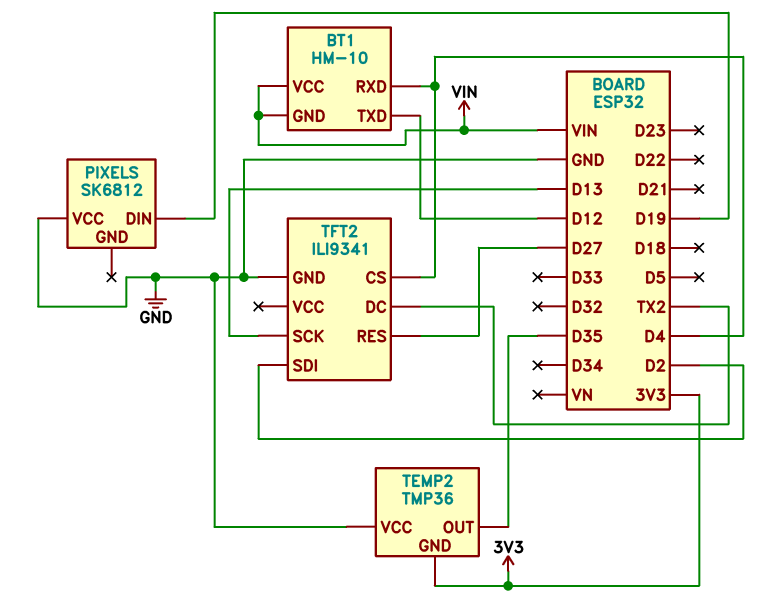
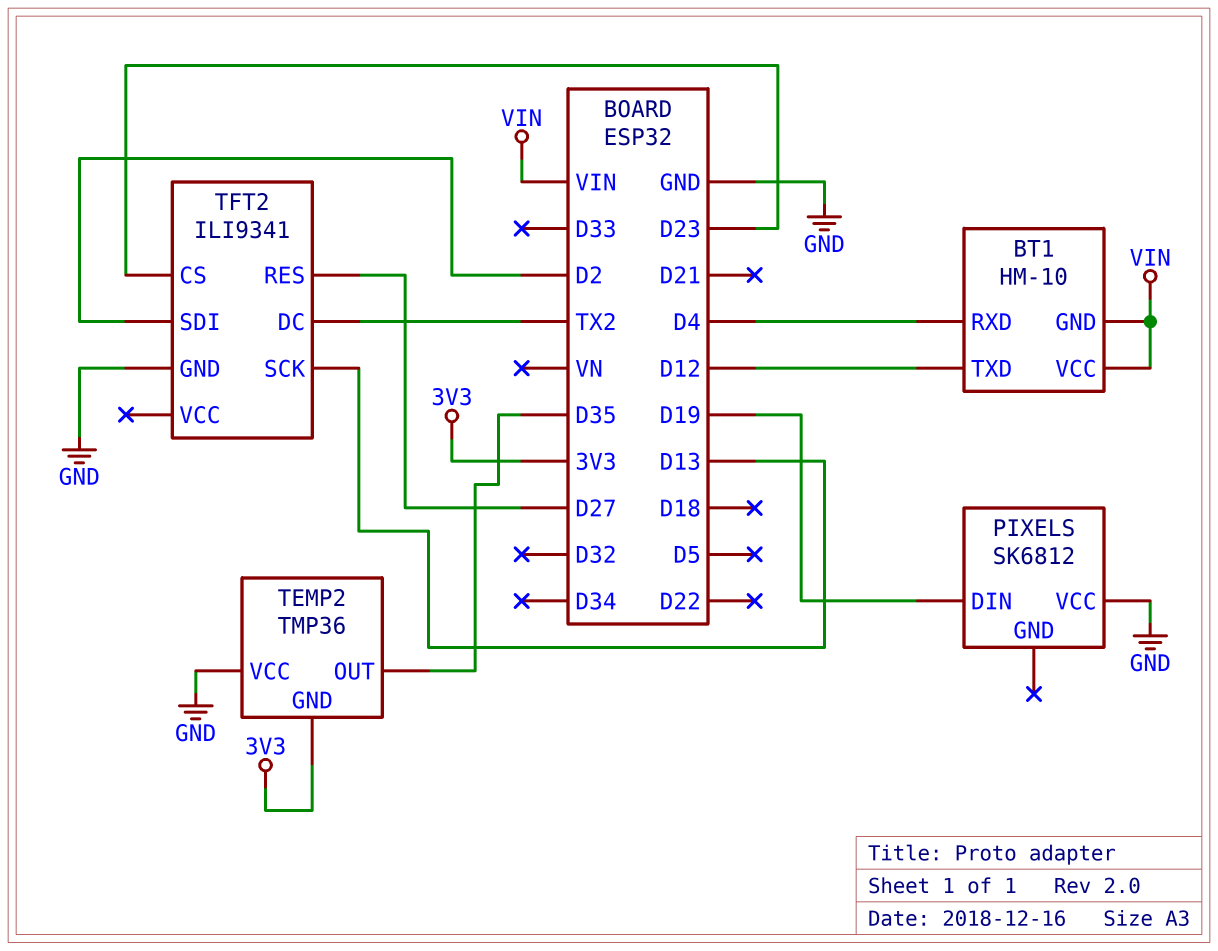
TFT2 pin CS: D4 -> D23

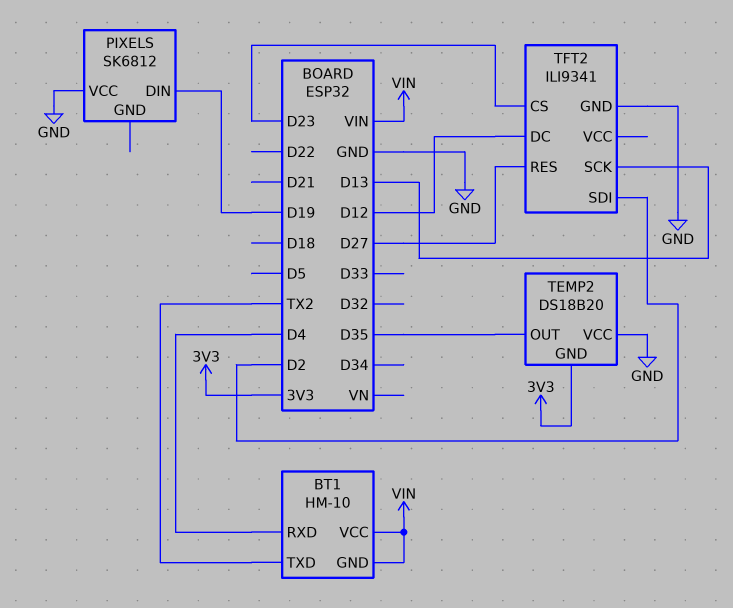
BT1 pin TXD: D12 -> TX2
TEMP2: TMP36 -> DS18B20
TFT2 pin DC: TX2 -> D12

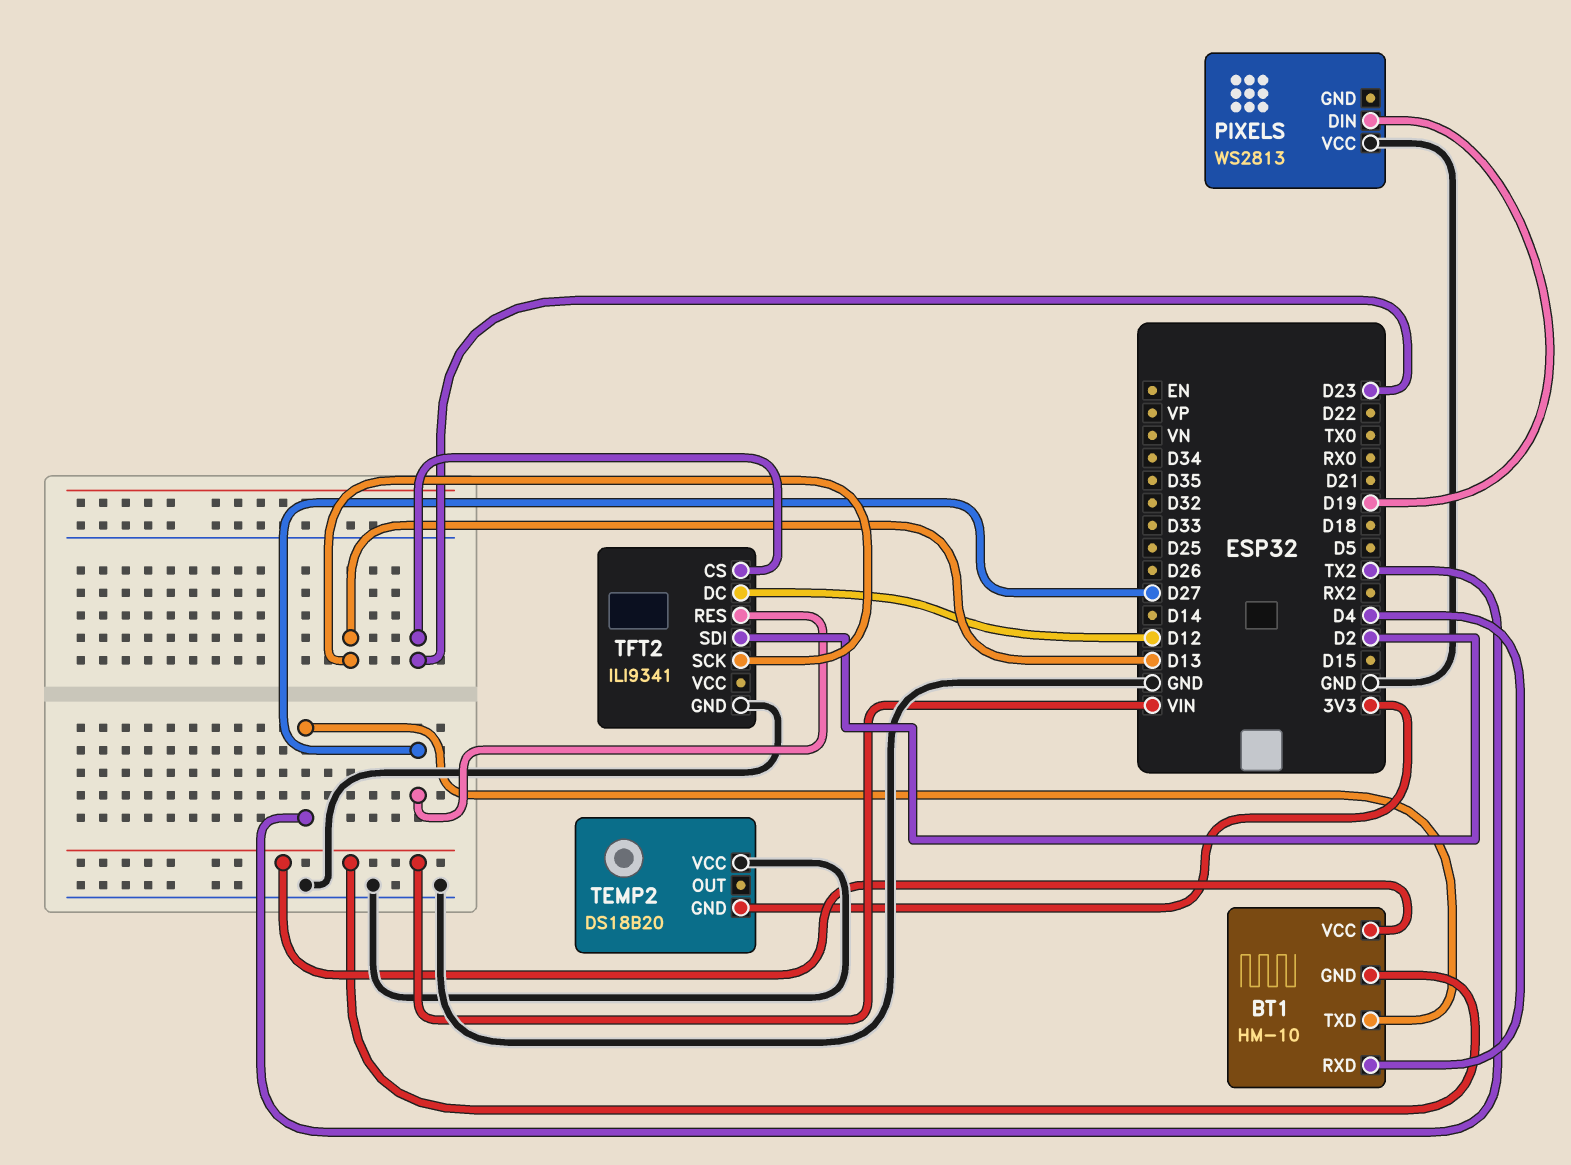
PIXELS: SK6812 -> WS2813
TEMP2 pin OUT: D35 -> none

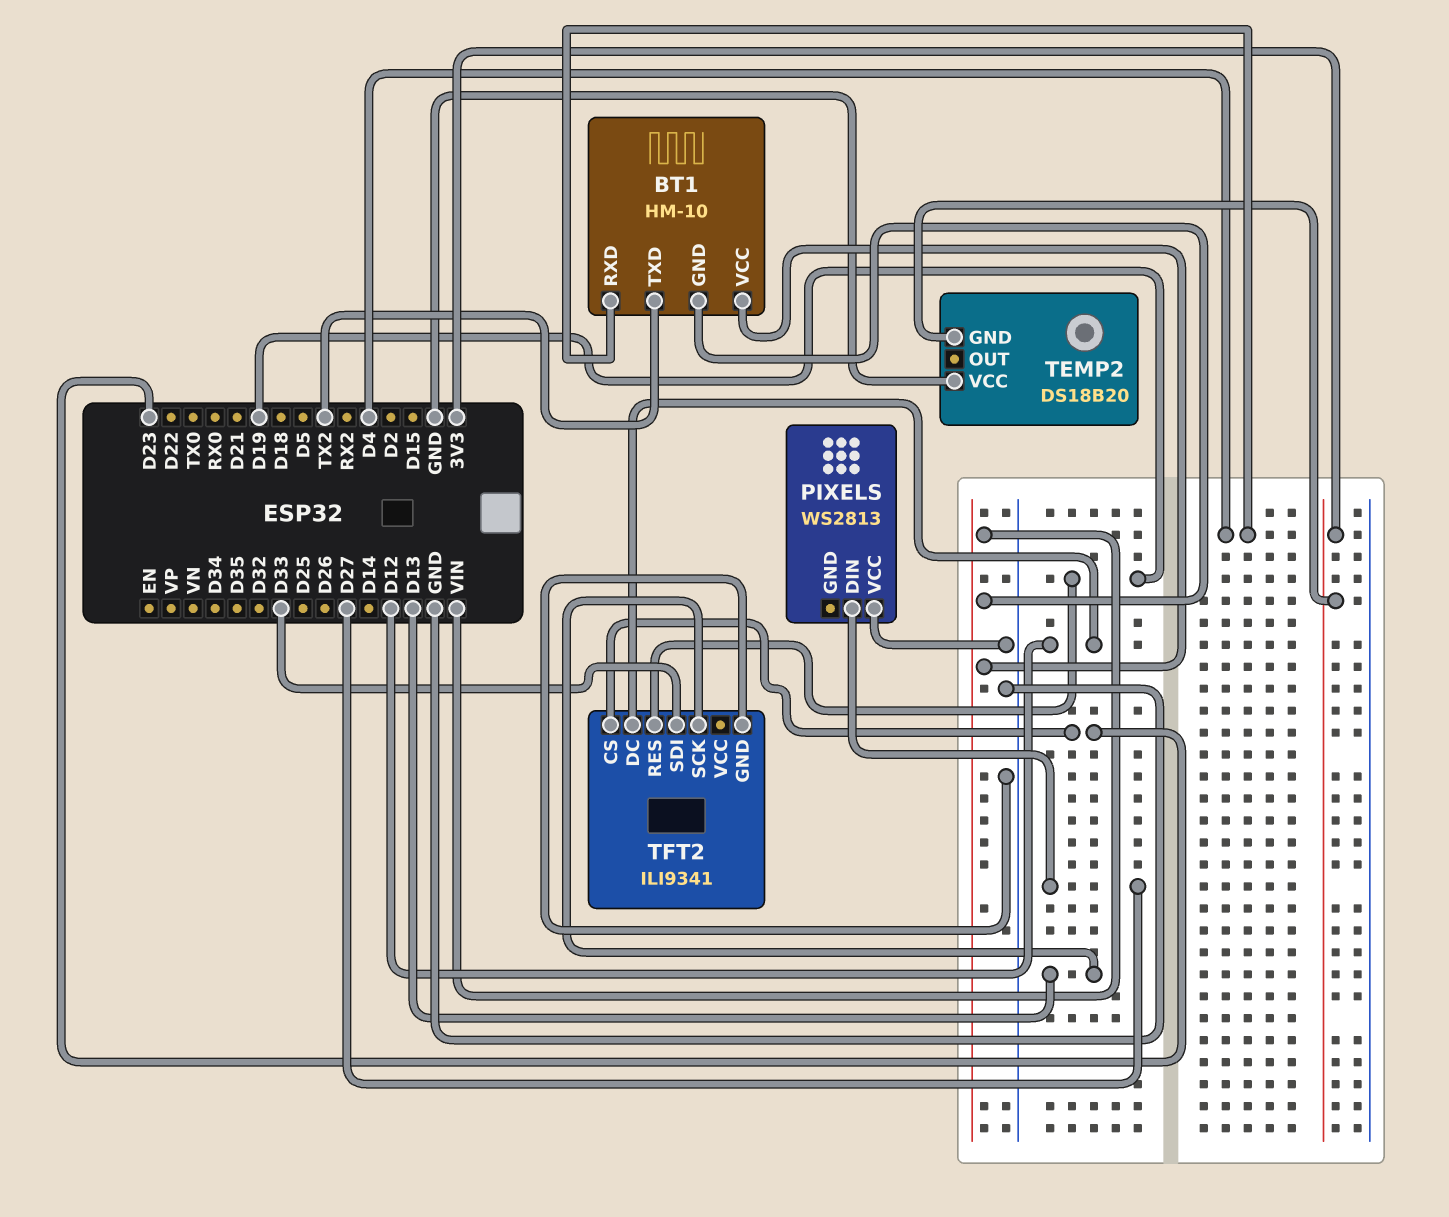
PIXELS pin DIN: D19 -> D27
TFT2 pin RES: D27 -> D19
TFT2 pin SDI: D2 -> D33

